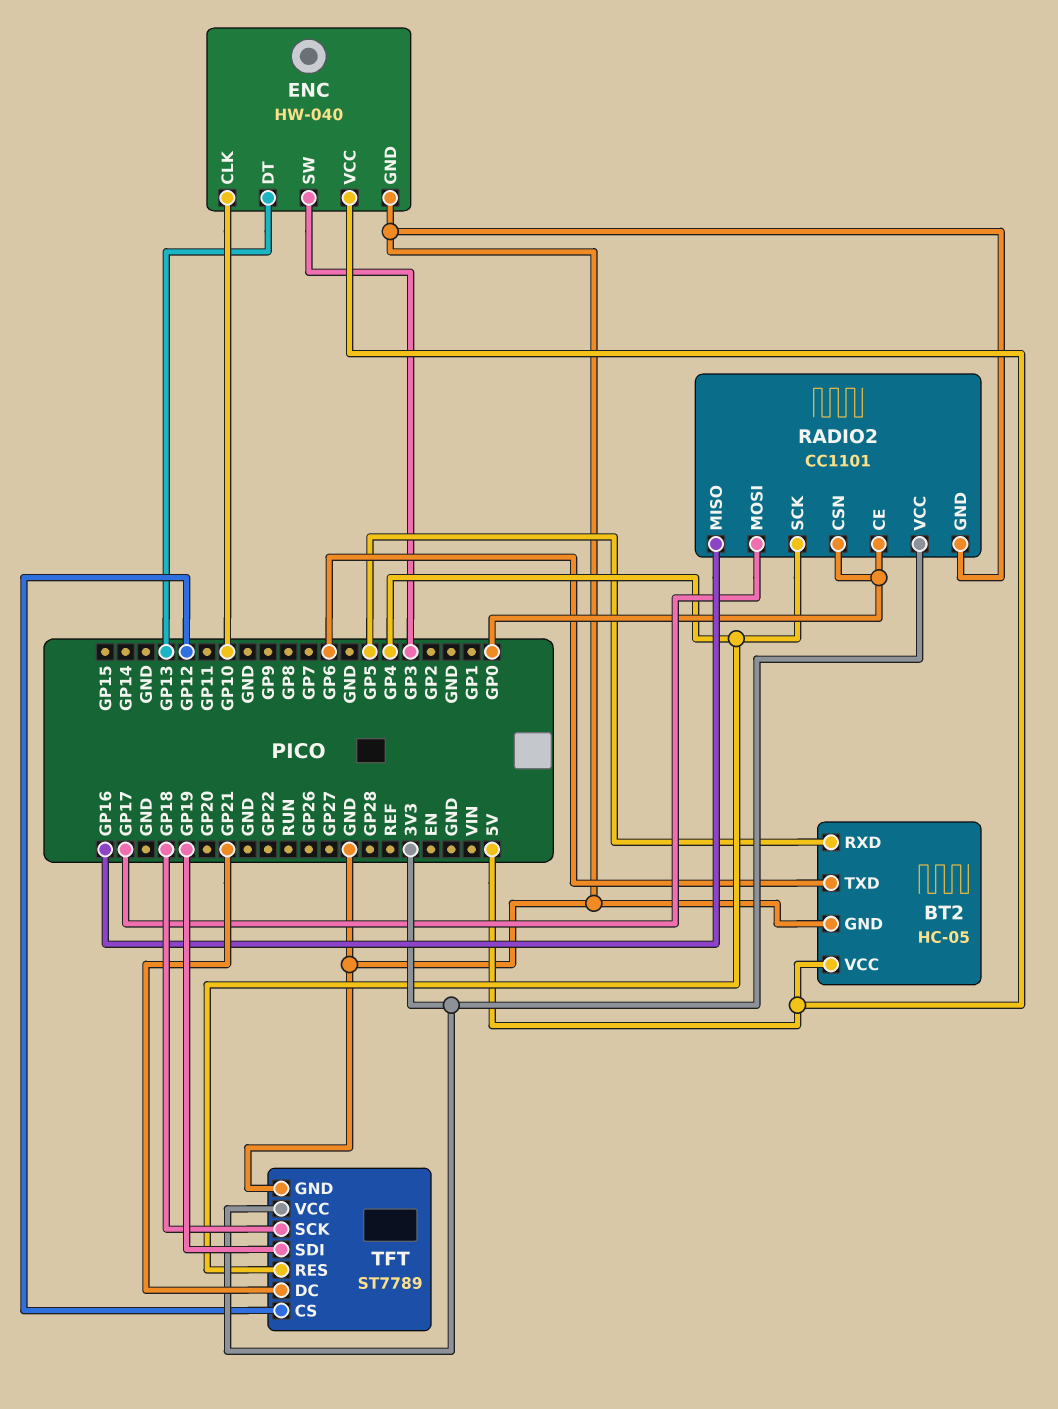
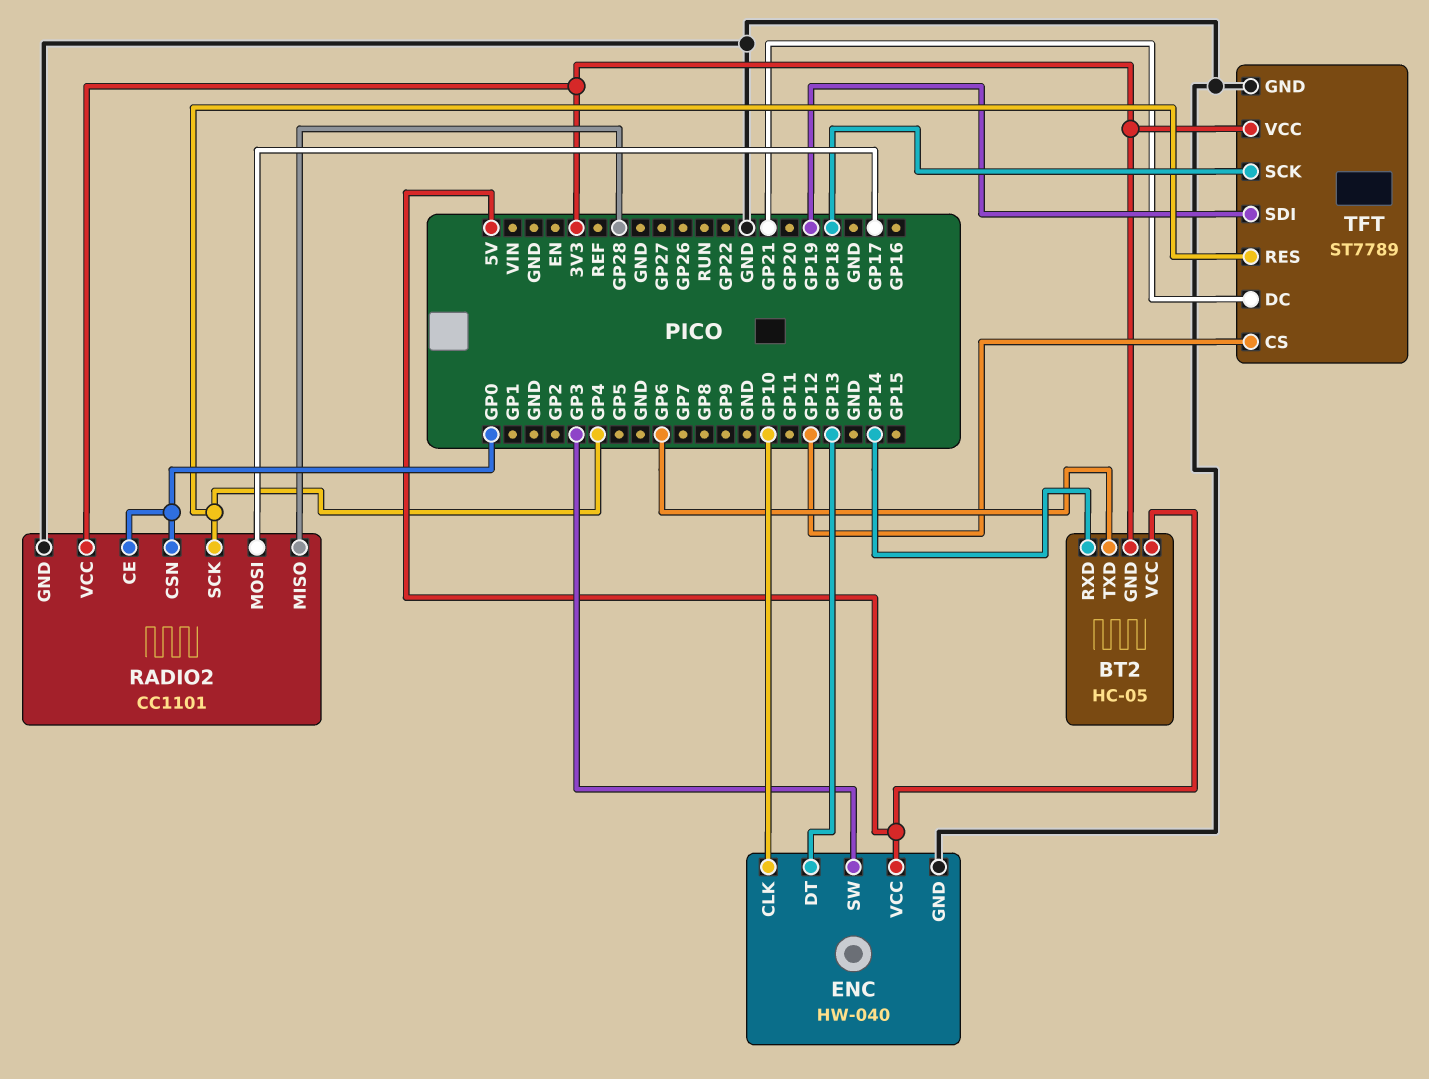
BT2 pin GND: GND -> 3V3
BT2 pin RXD: GP5 -> GP14
RADIO2 pin MISO: GP16 -> GP28

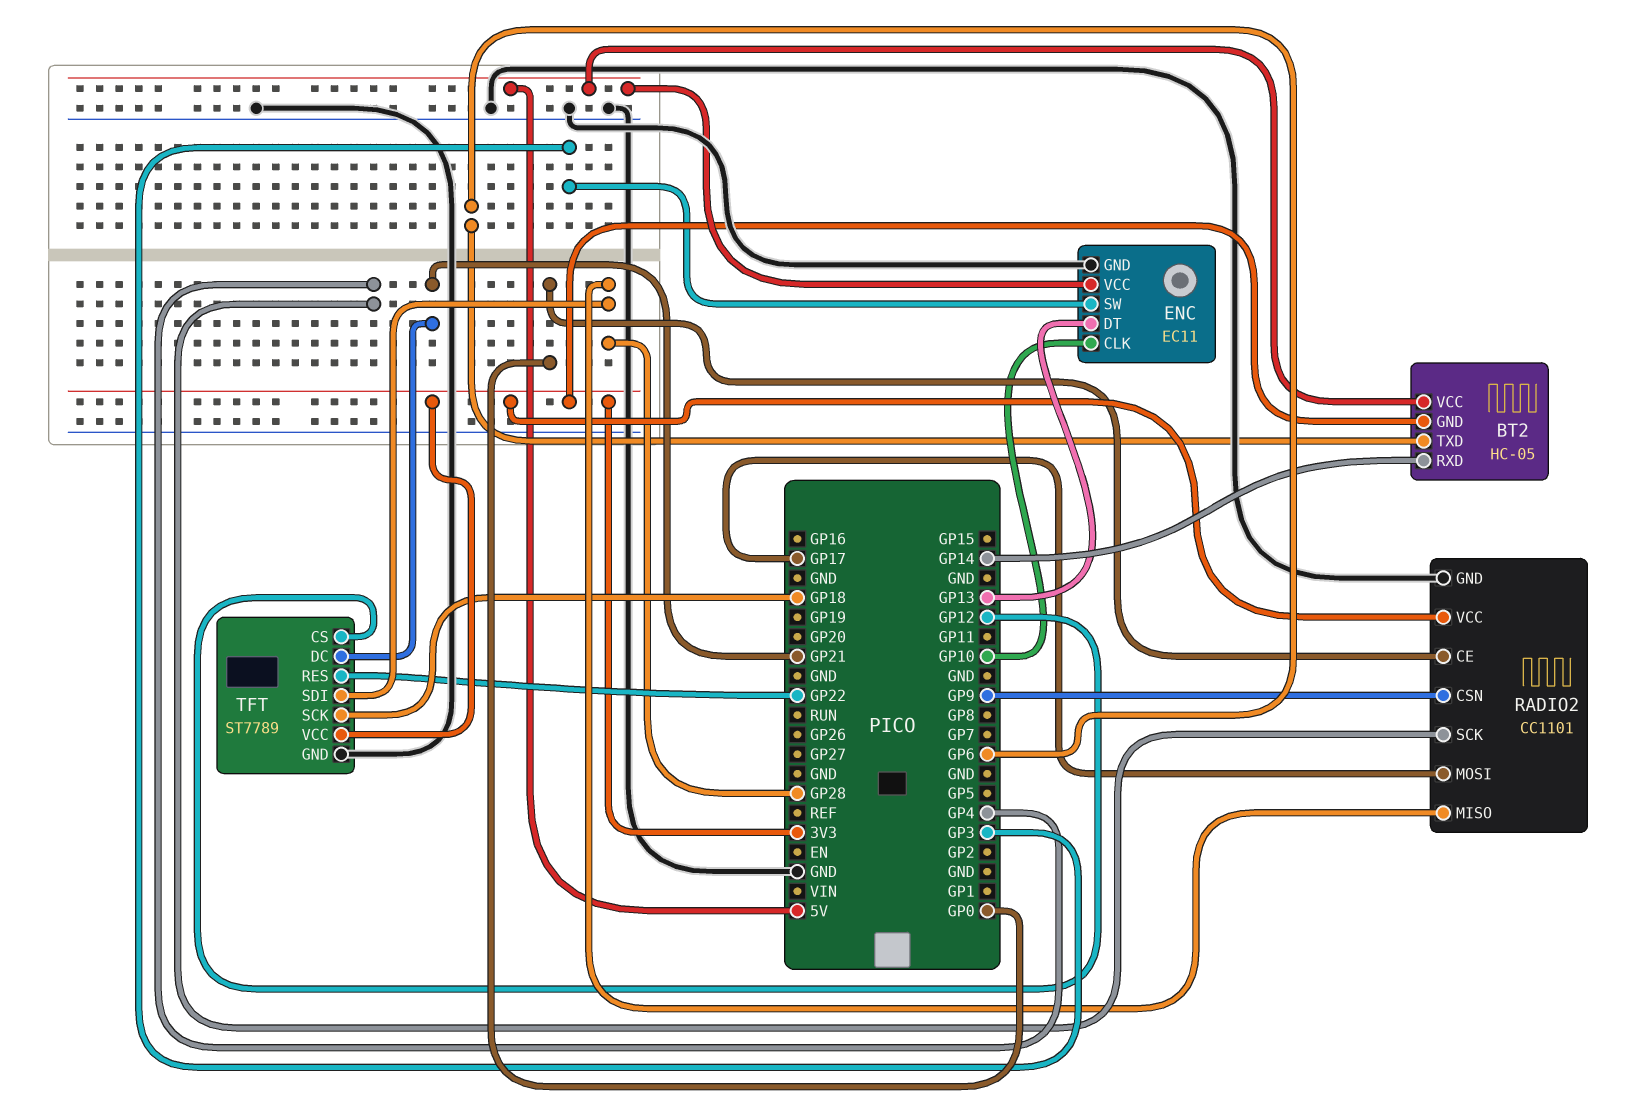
ENC: HW-040 -> EC11
RADIO2 pin CSN: GP0 -> GP9
TFT pin RES: GP4 -> GP22
TFT pin SDI: GP19 -> GP28

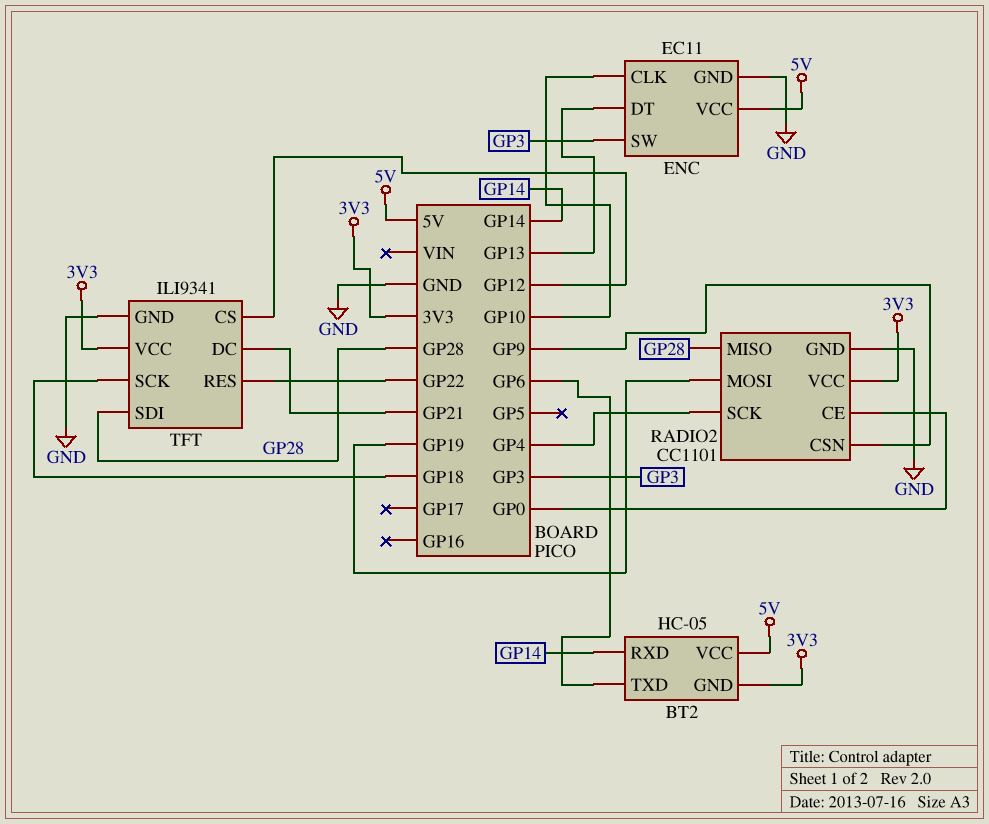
RADIO2 pin MOSI: GP17 -> GP19
TFT: ST7789 -> ILI9341

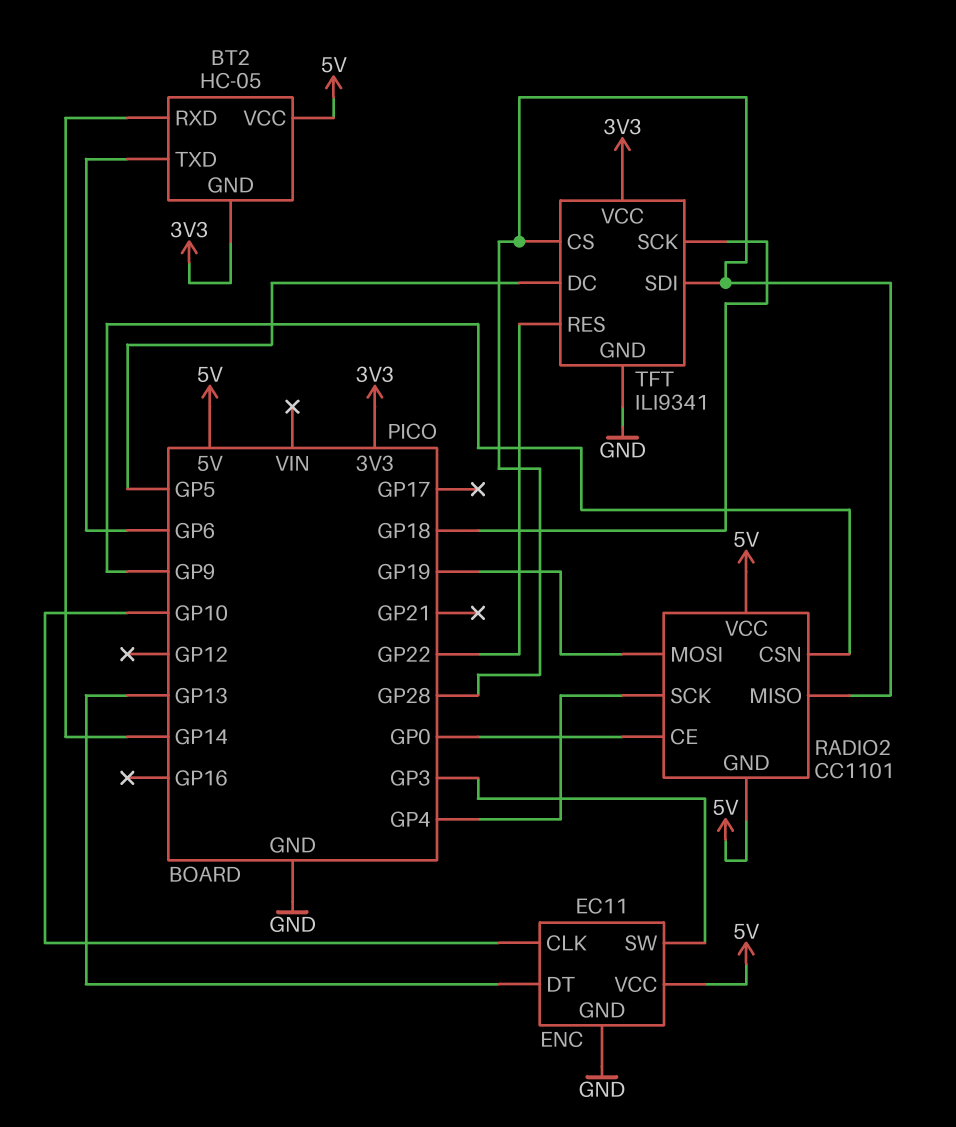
RADIO2 pin GND: GND -> 5V
RADIO2 pin VCC: 3V3 -> 5V
TFT pin CS: GP12 -> GP28
TFT pin DC: GP21 -> GP5

